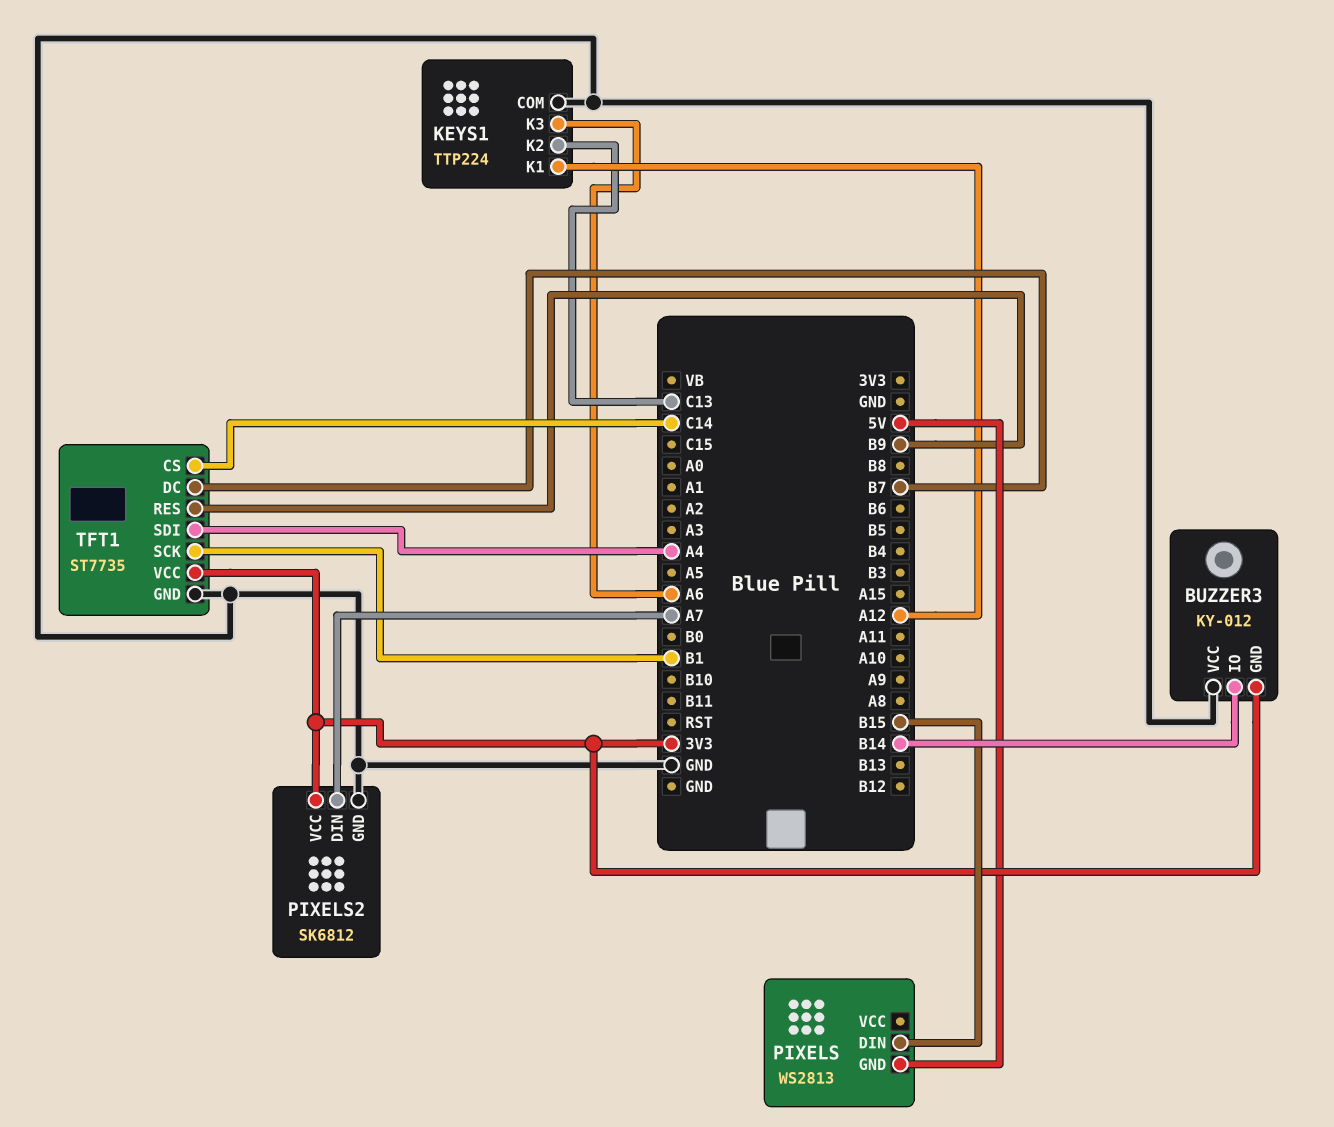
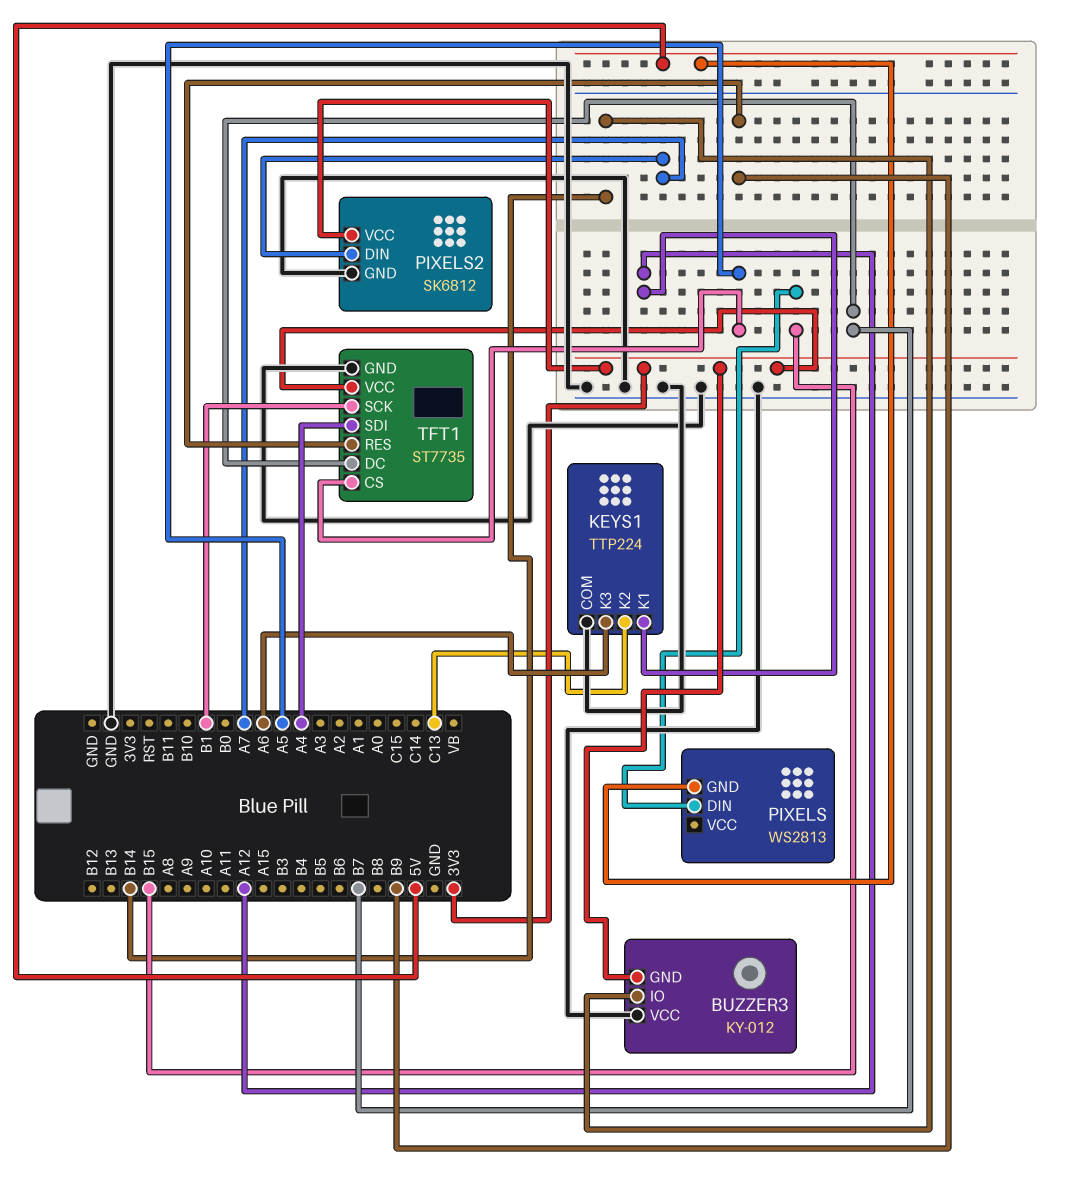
TFT1 pin CS: C14 -> A5

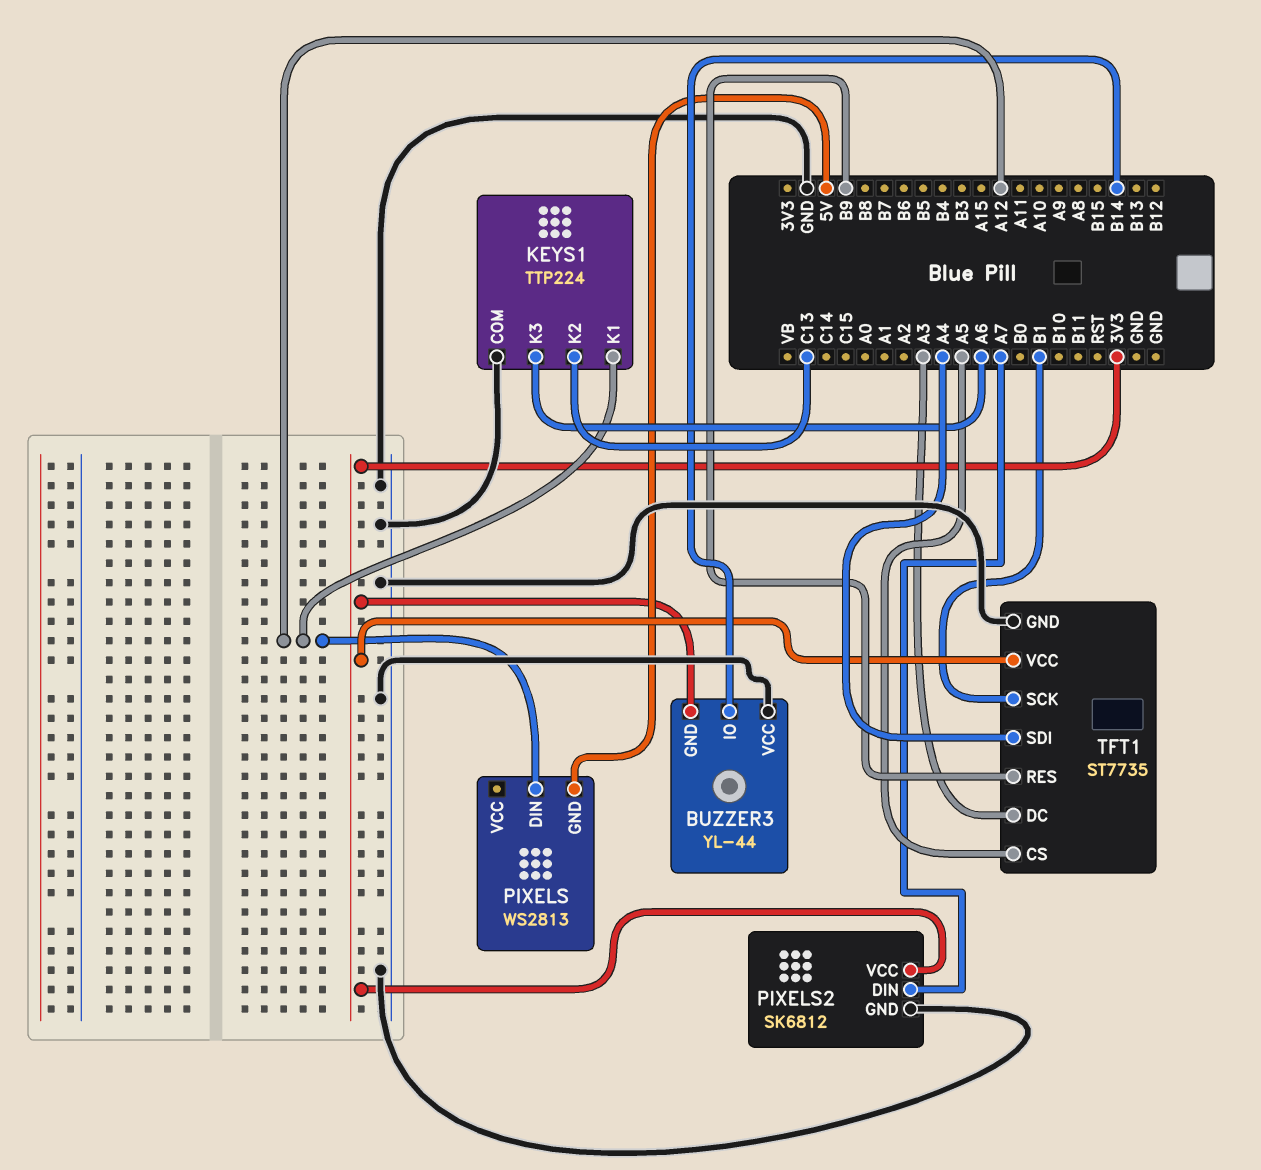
BUZZER3: KY-012 -> YL-44
PIXELS pin DIN: B15 -> A12
TFT1 pin DC: B7 -> A3

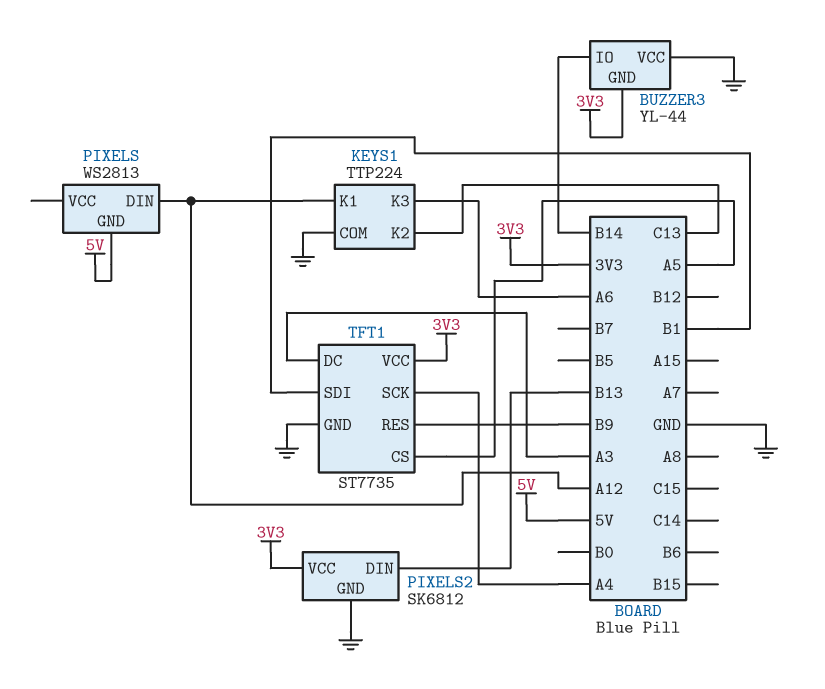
PIXELS2 pin DIN: A7 -> B13
TFT1 pin SCK: B1 -> A4
TFT1 pin SDI: A4 -> B1

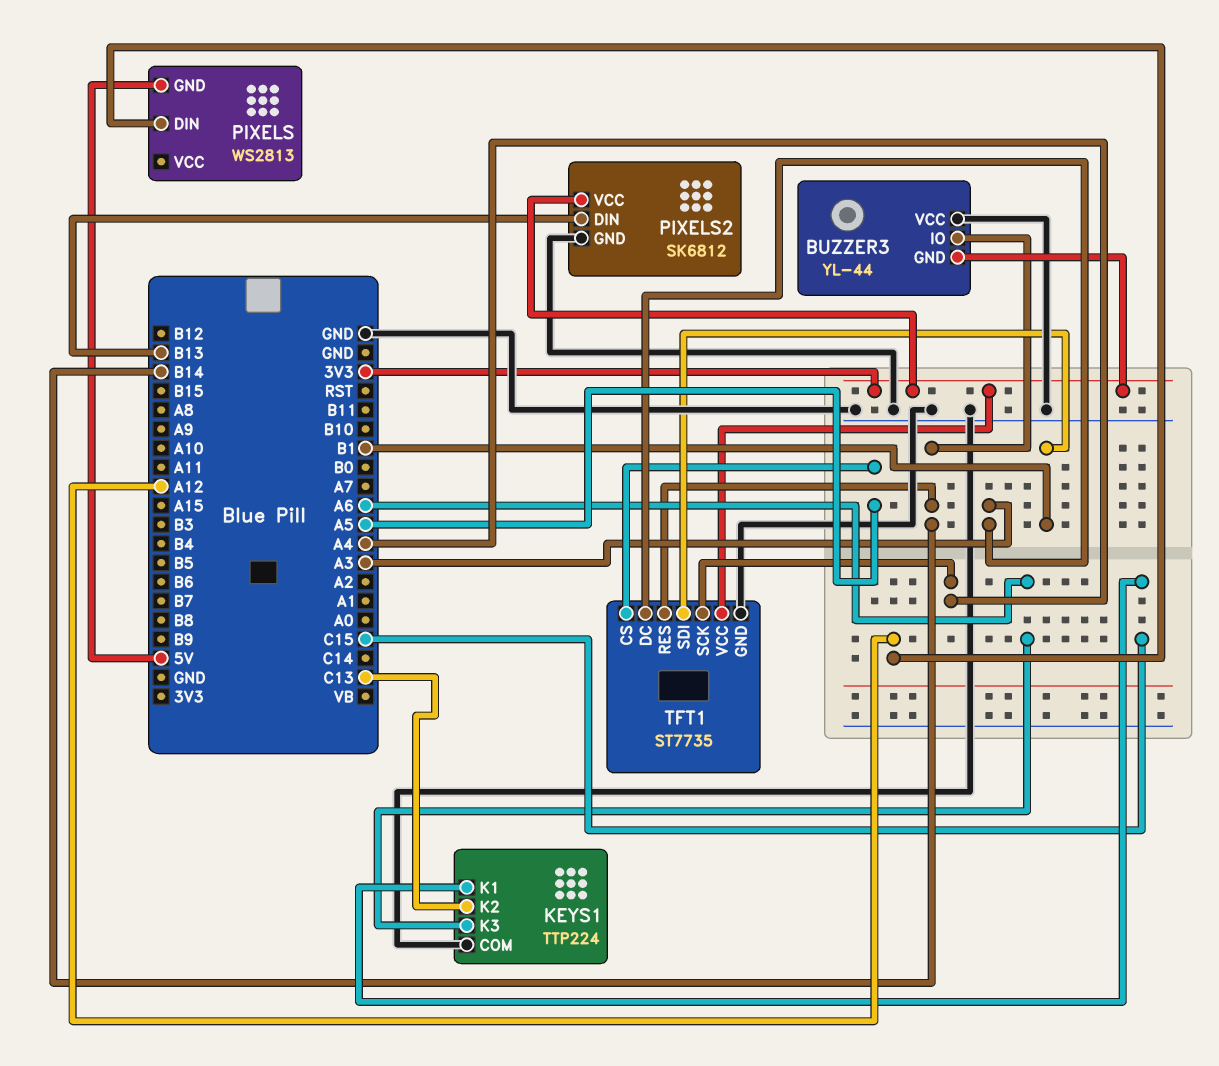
KEYS1 pin K1: A12 -> C15
TFT1 pin RES: B9 -> B14

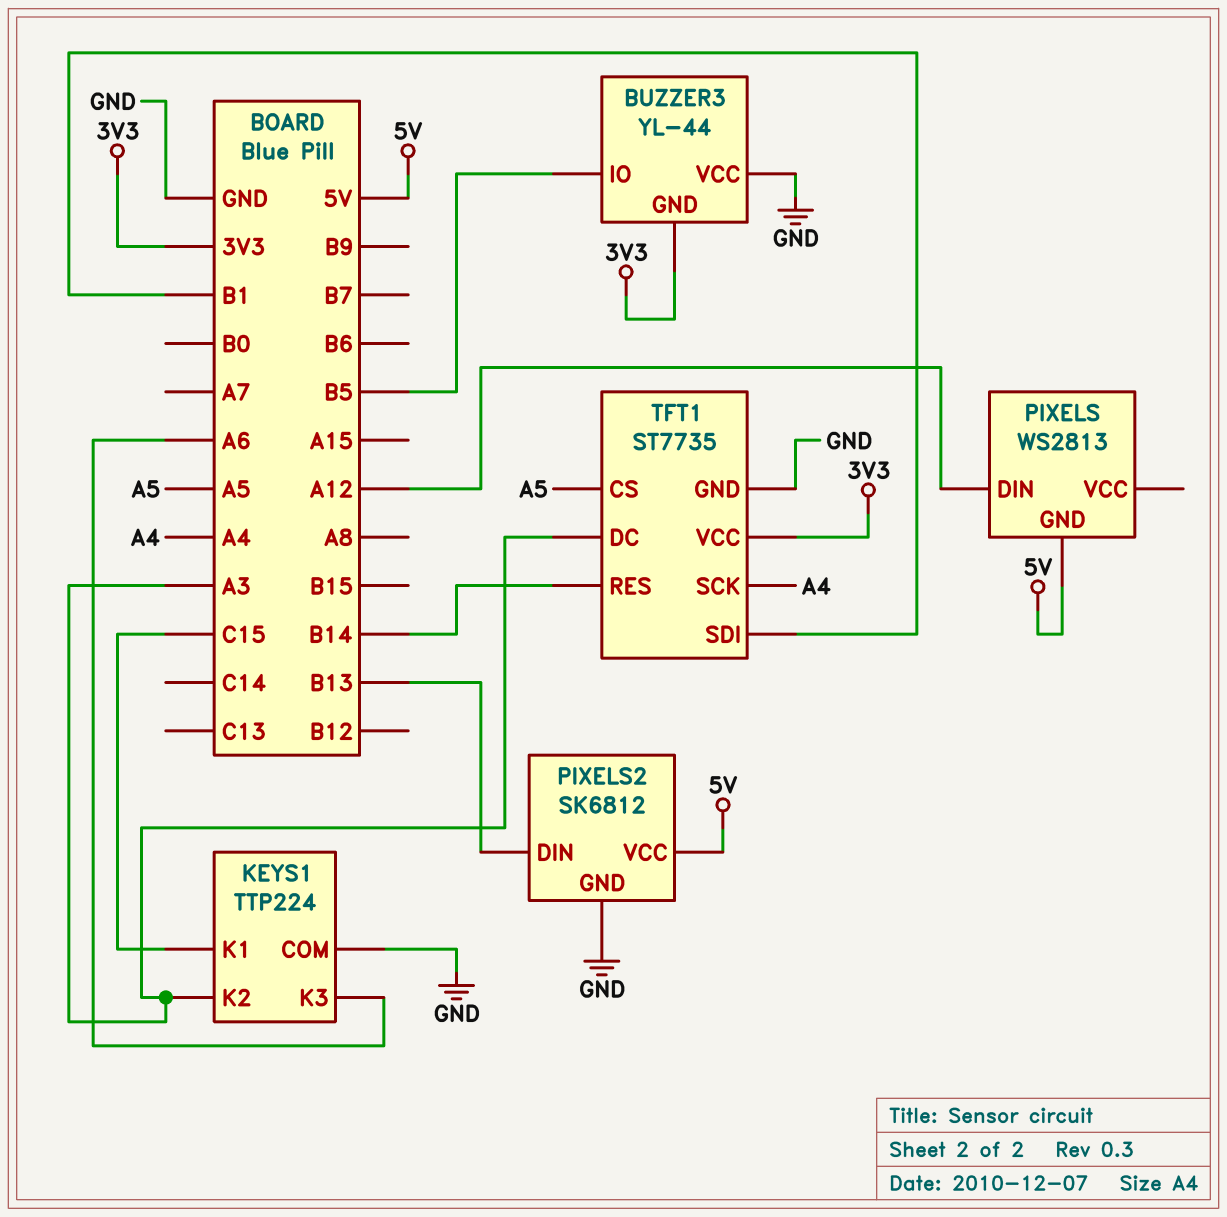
BUZZER3 pin IO: B14 -> B5
KEYS1 pin K2: C13 -> A3
PIXELS2 pin VCC: 3V3 -> 5V

